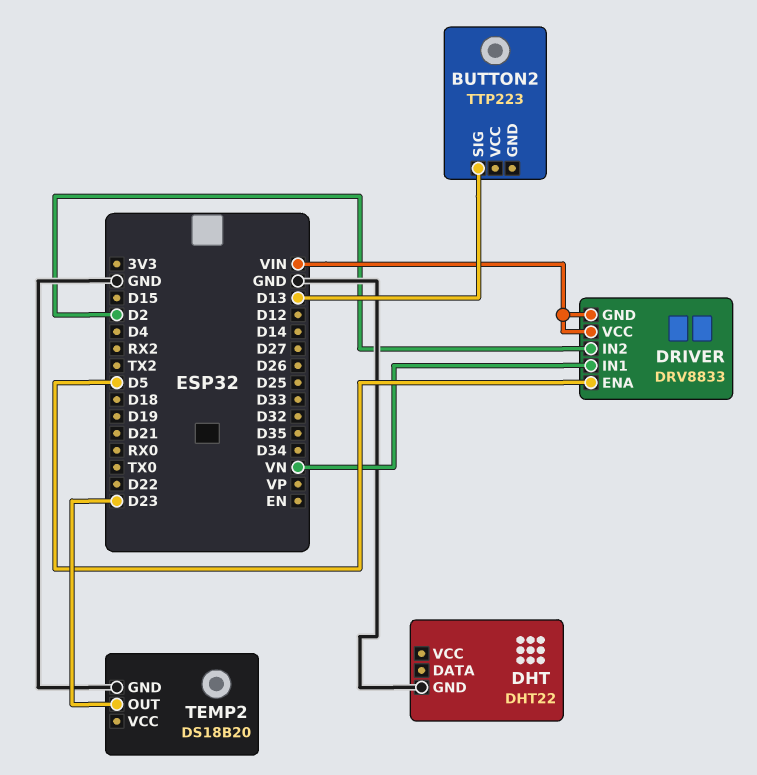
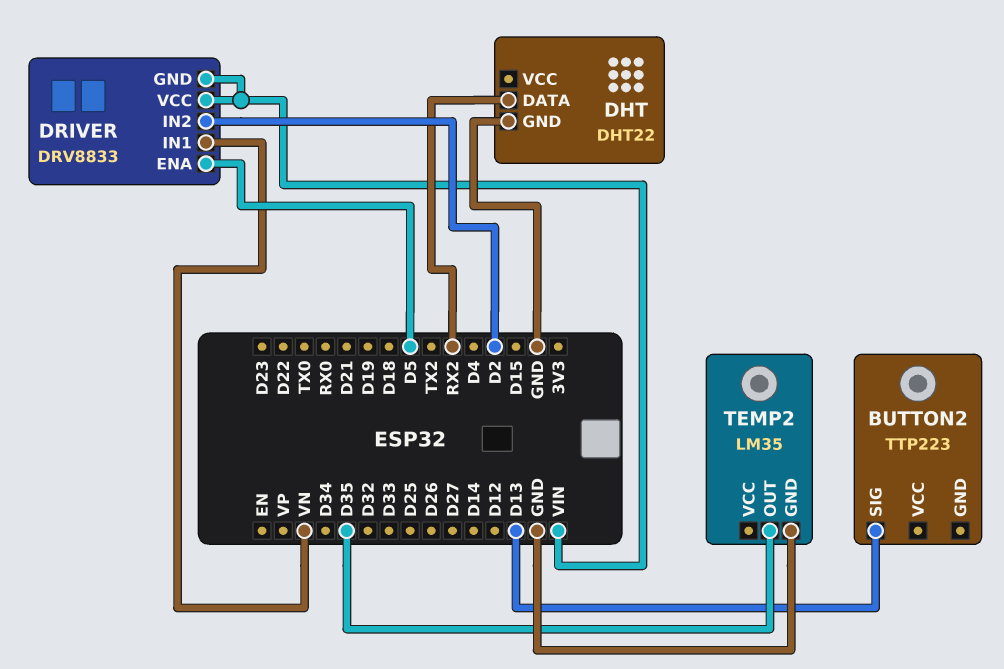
DHT pin DATA: none -> RX2
TEMP2: DS18B20 -> LM35
TEMP2 pin OUT: D23 -> D35

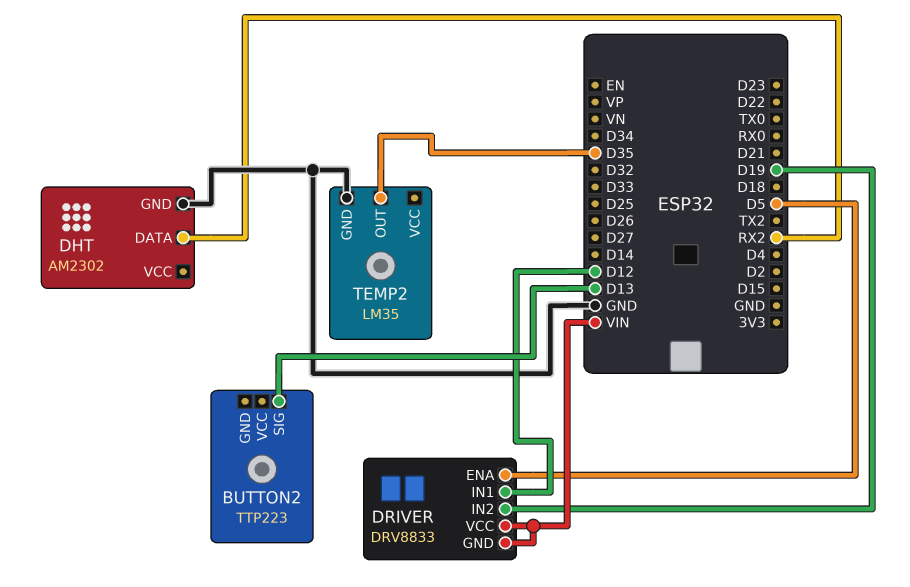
DHT: DHT22 -> AM2302
DRIVER pin IN1: VN -> D12
DRIVER pin IN2: D2 -> D19

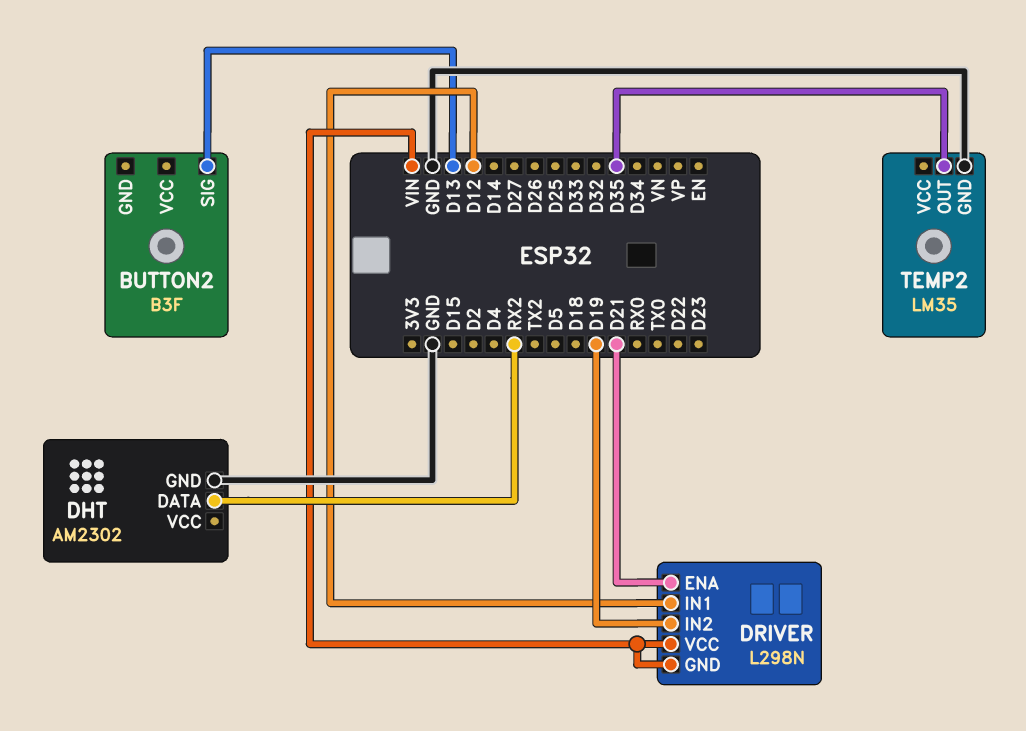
BUTTON2: TTP223 -> B3F
DRIVER: DRV8833 -> L298N
DRIVER pin ENA: D5 -> D21

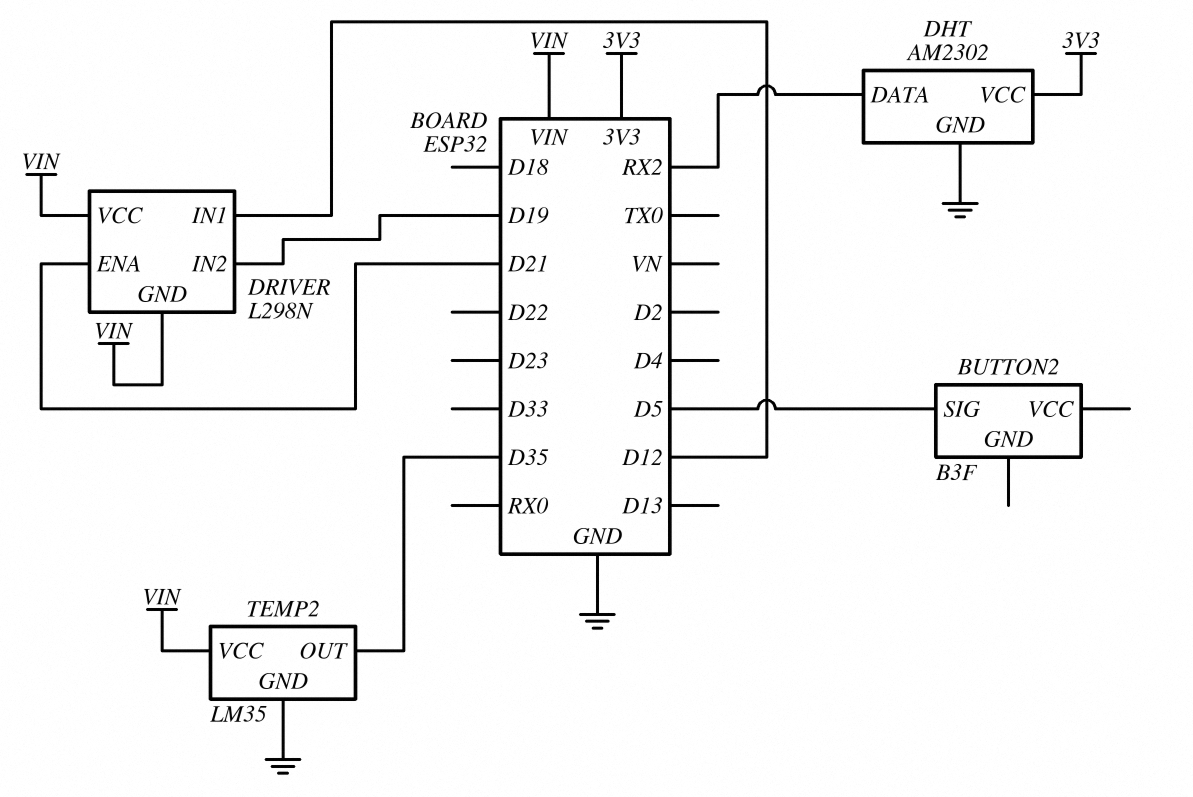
BUTTON2 pin SIG: D13 -> D5
DHT pin VCC: none -> 3V3
TEMP2 pin VCC: none -> VIN

